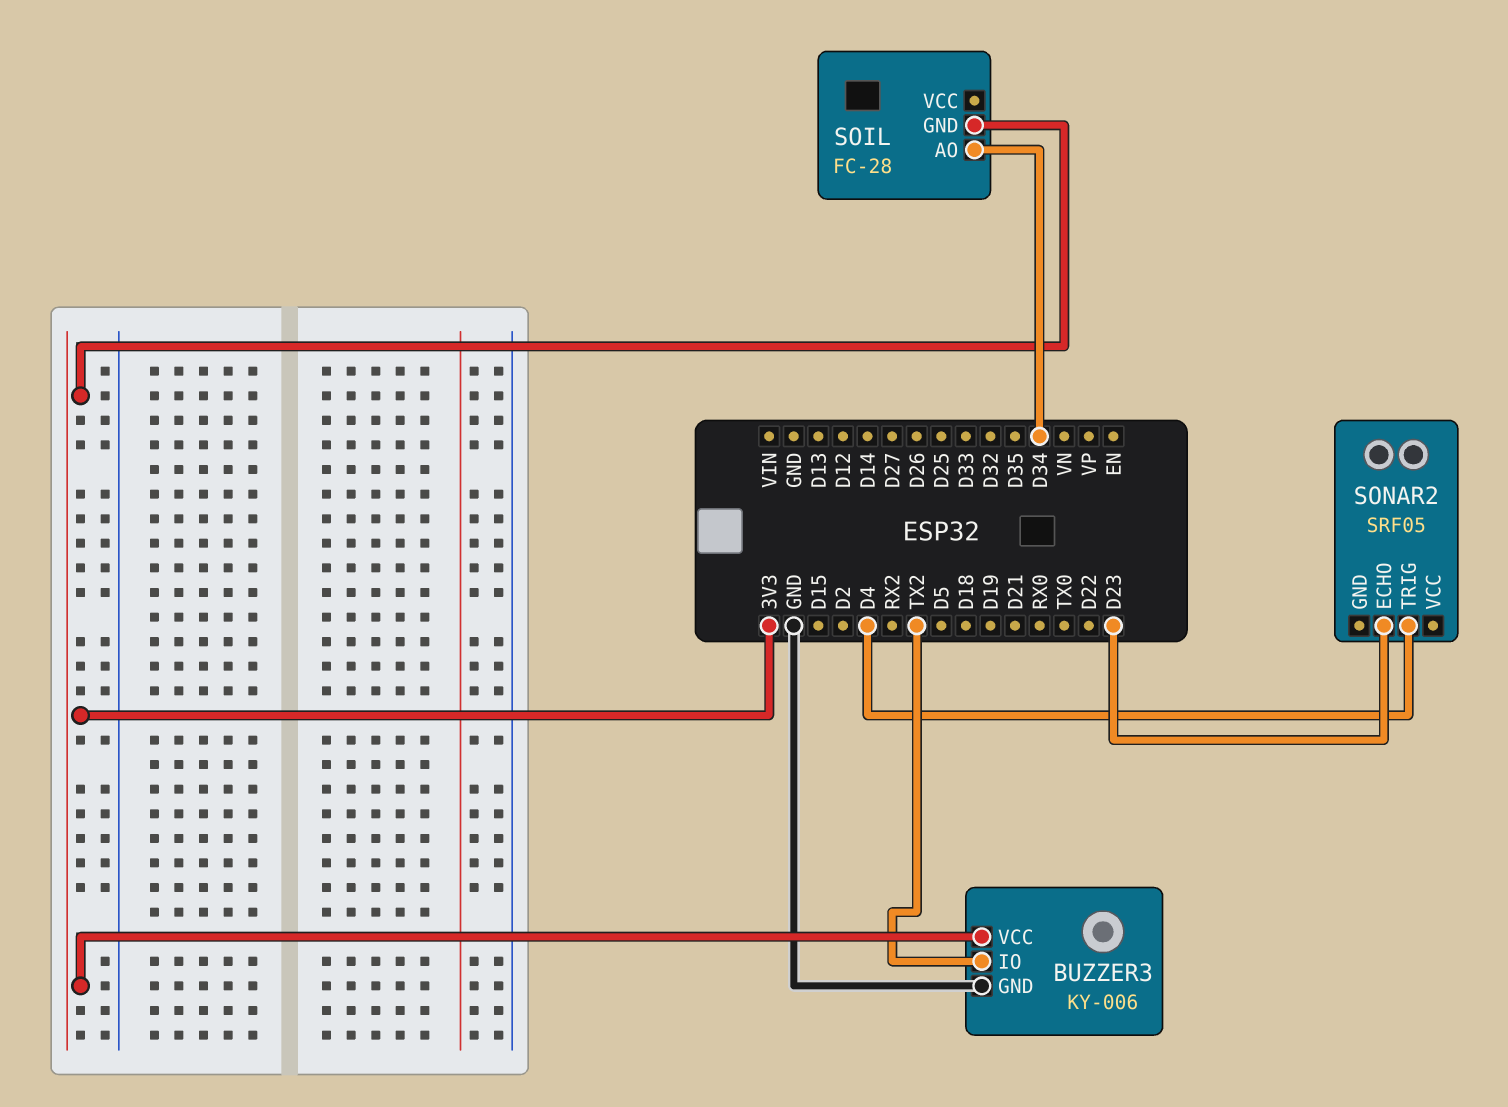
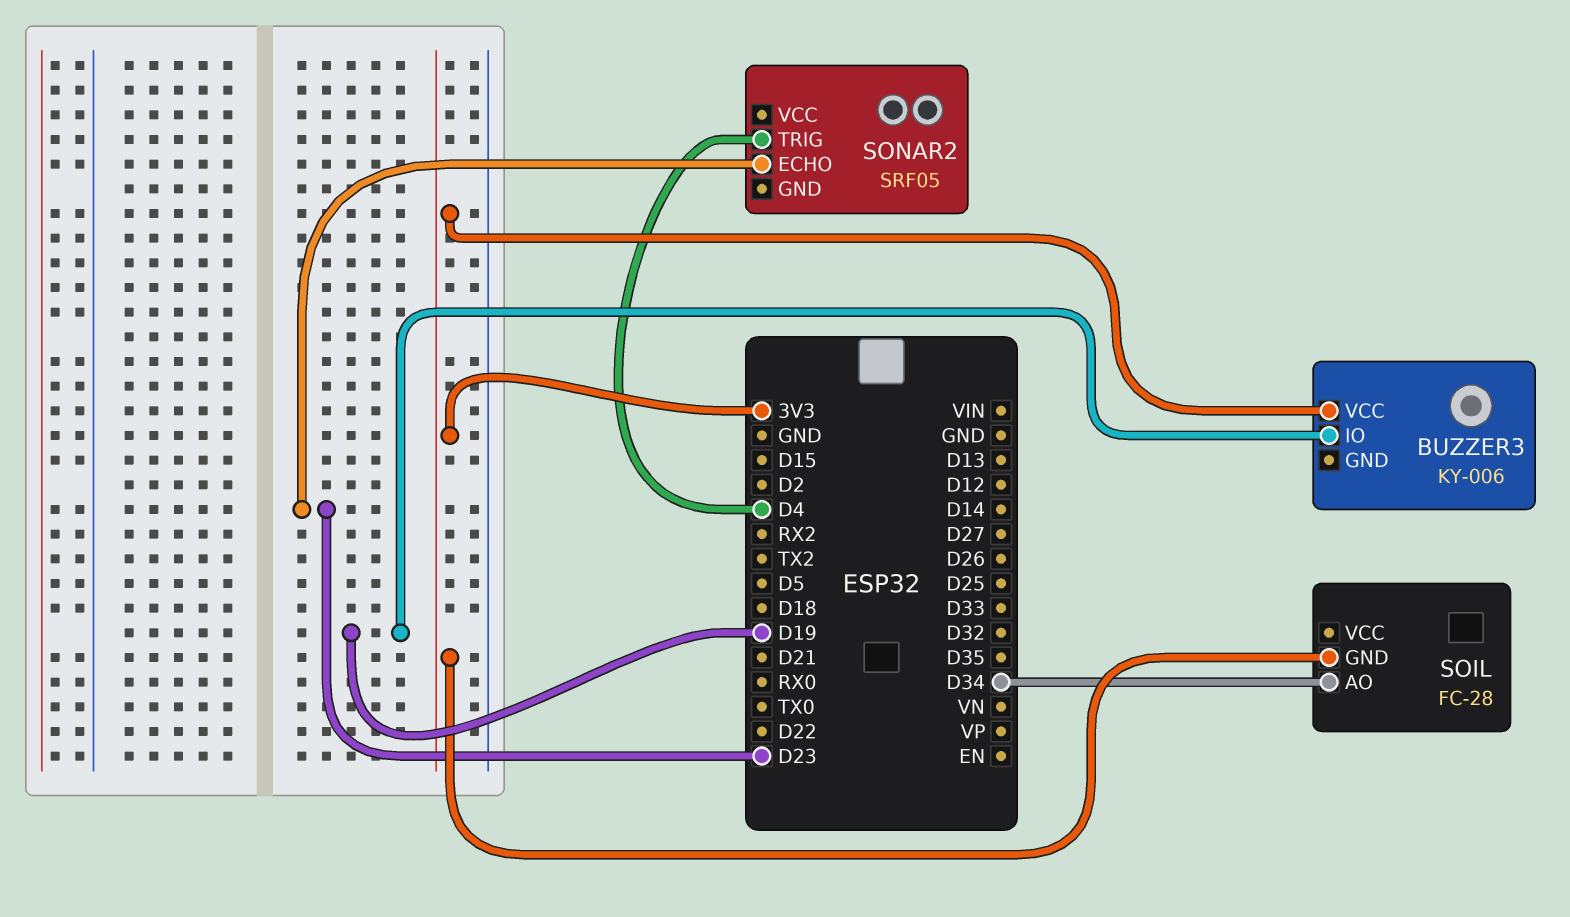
BUZZER3 pin GND: GND -> none
BUZZER3 pin IO: TX2 -> D19

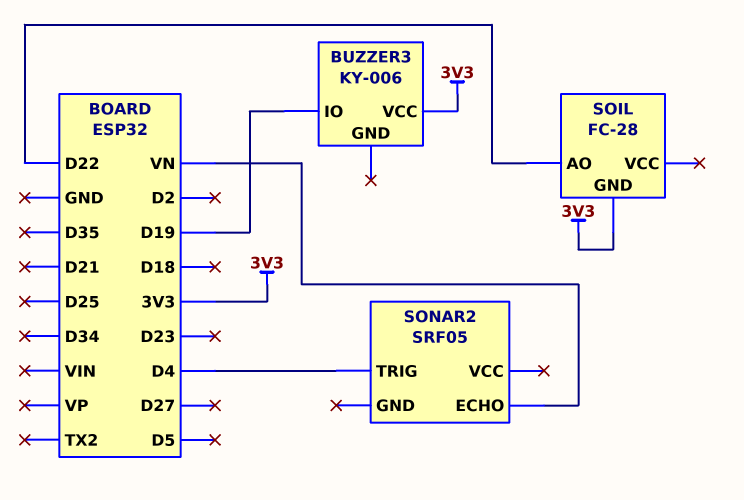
SOIL pin AO: D34 -> D22
SONAR2 pin ECHO: D23 -> VN

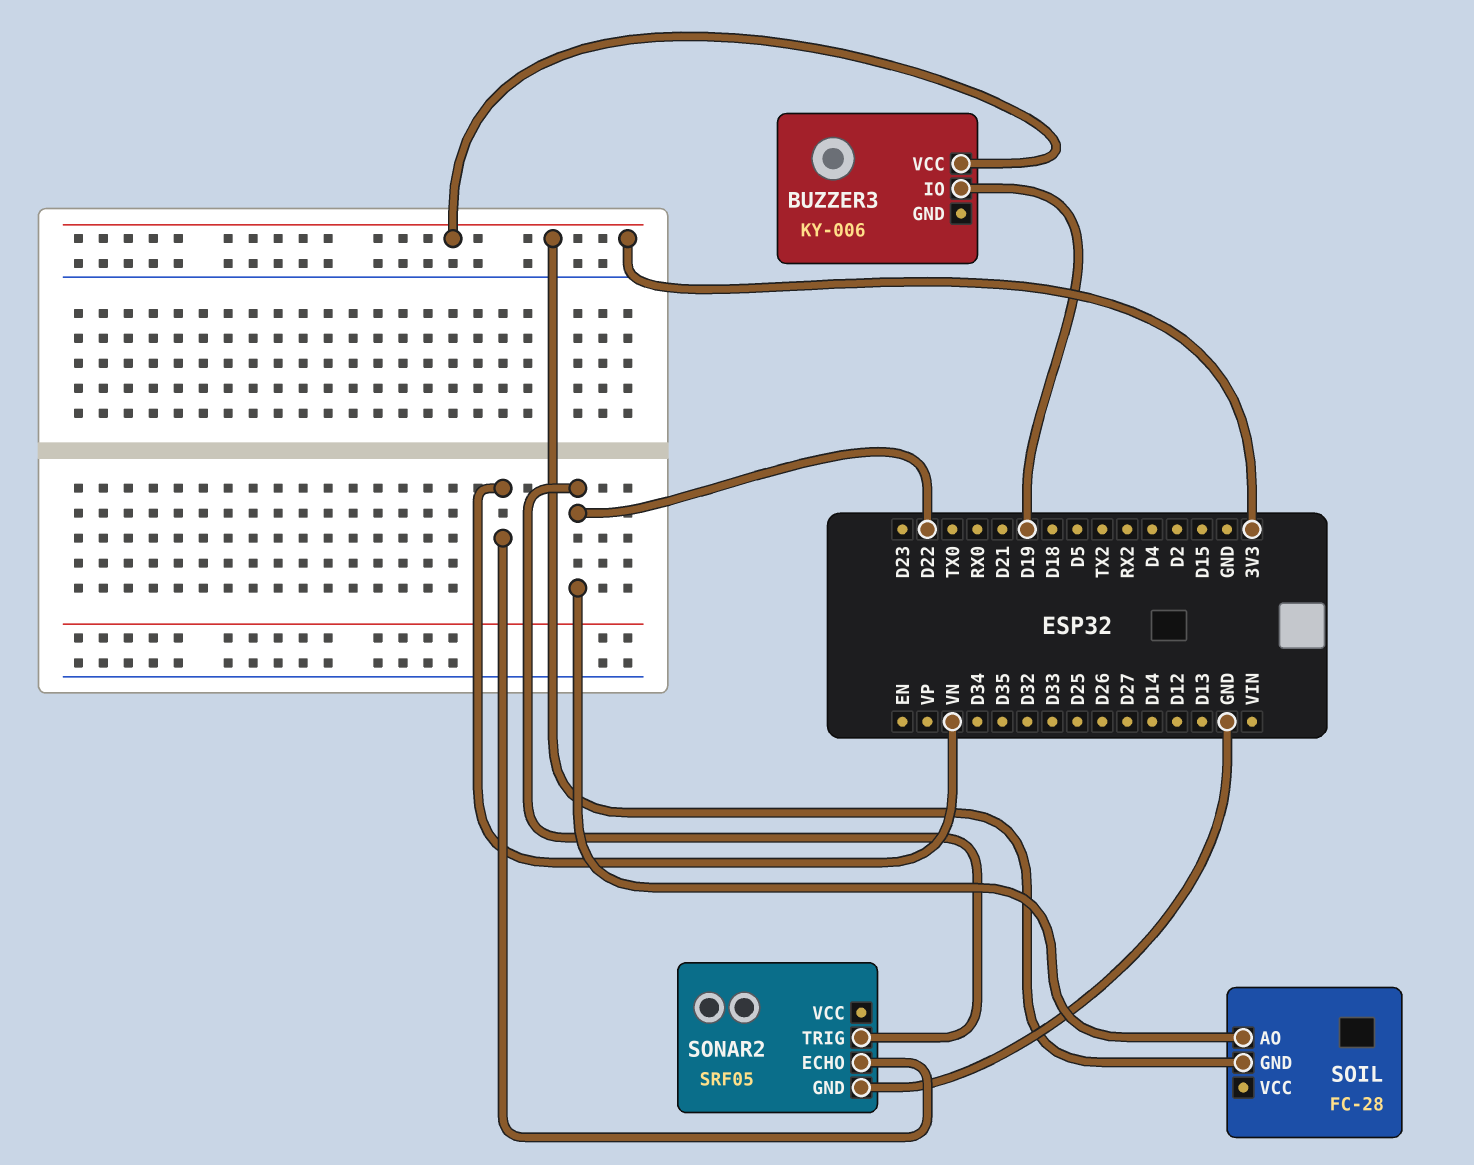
SONAR2 pin GND: none -> GND
SONAR2 pin TRIG: D4 -> D22

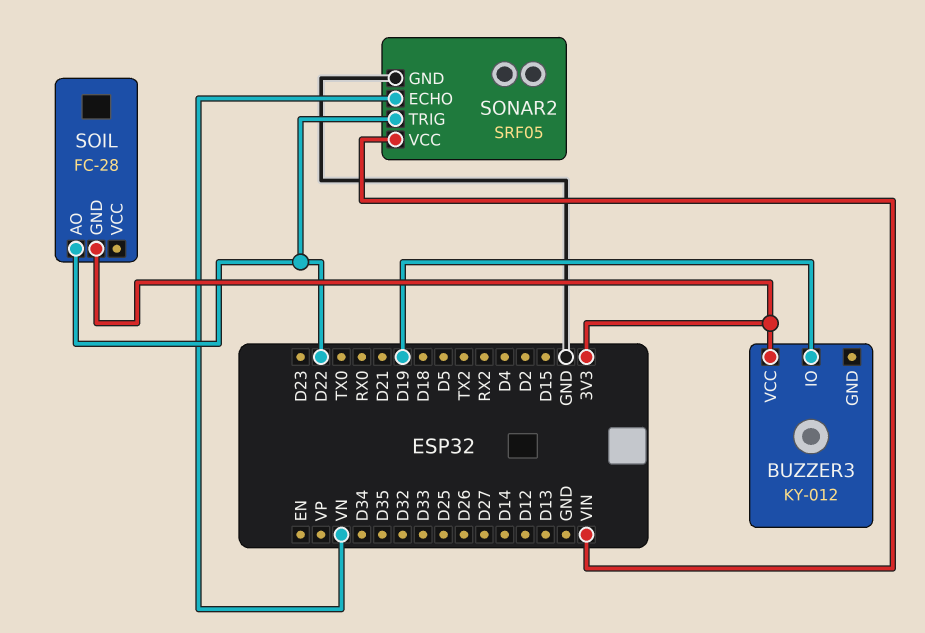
BUZZER3: KY-006 -> KY-012
SONAR2 pin VCC: none -> VIN

